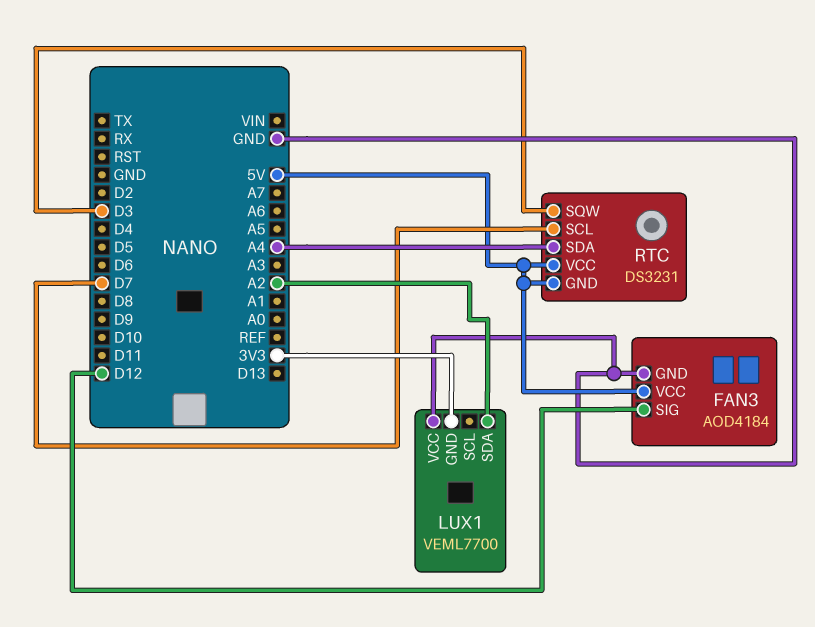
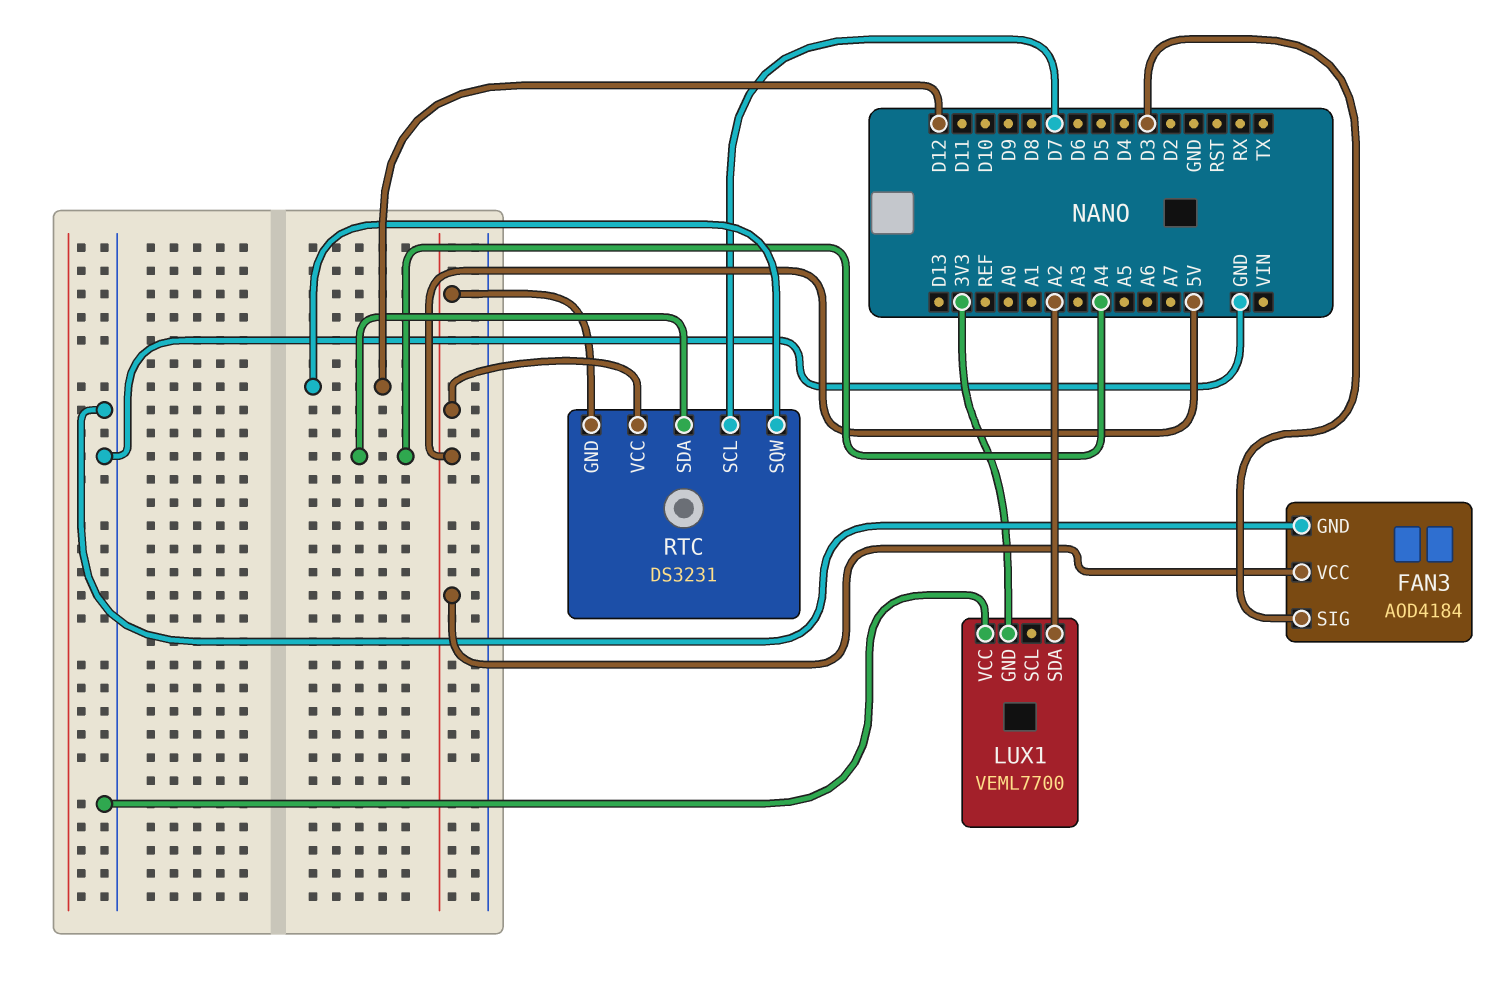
FAN3 pin SIG: D12 -> D3
RTC pin SQW: D3 -> D12

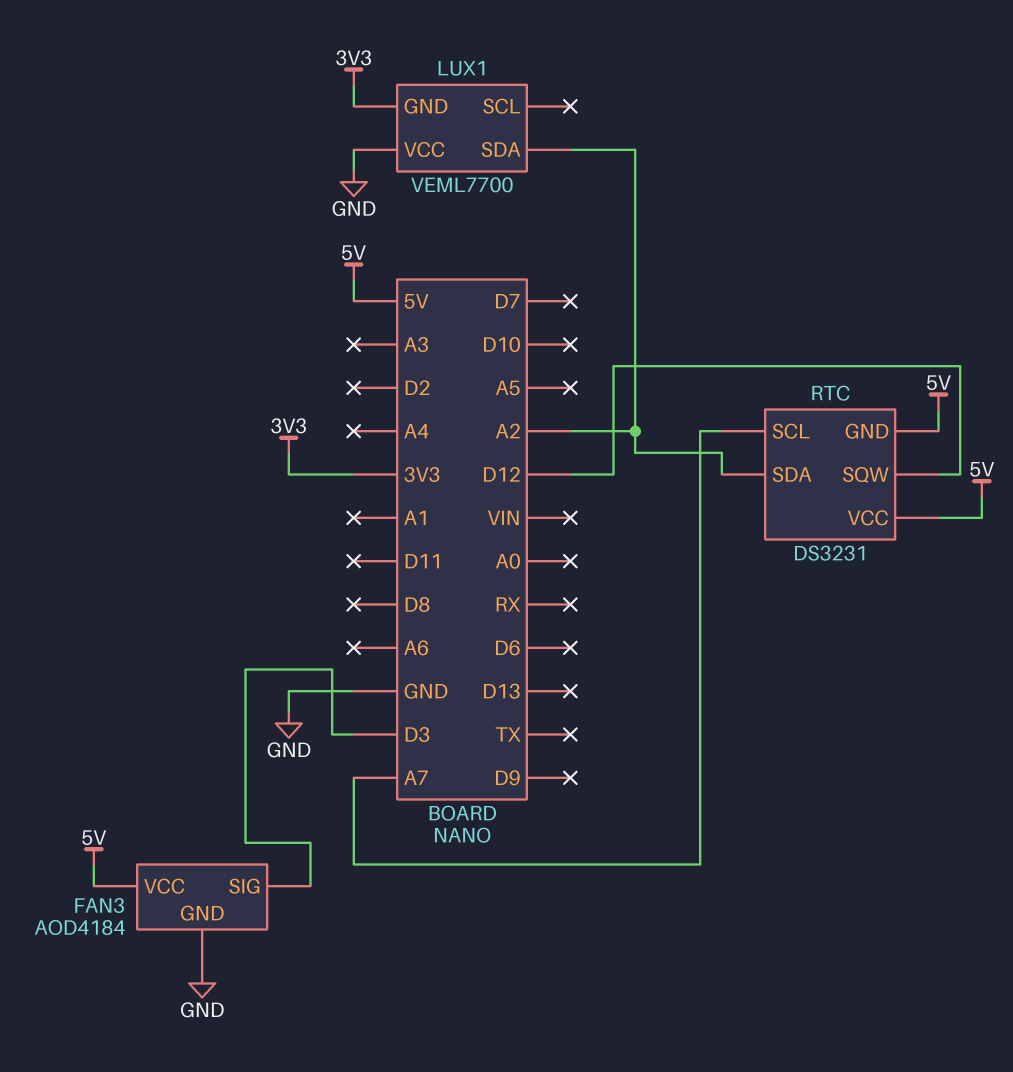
RTC pin SCL: D7 -> A7
RTC pin SDA: A4 -> A2

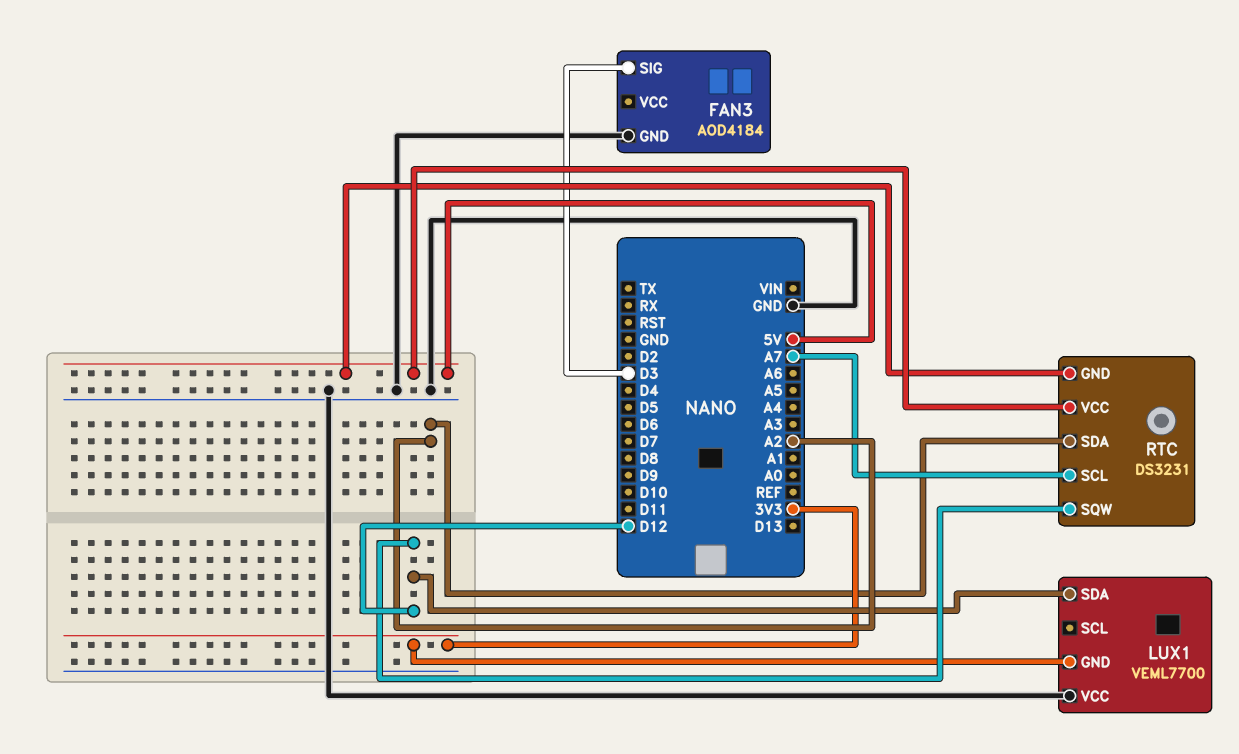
FAN3 pin VCC: 5V -> none
LUX1 pin SDA: A2 -> D12

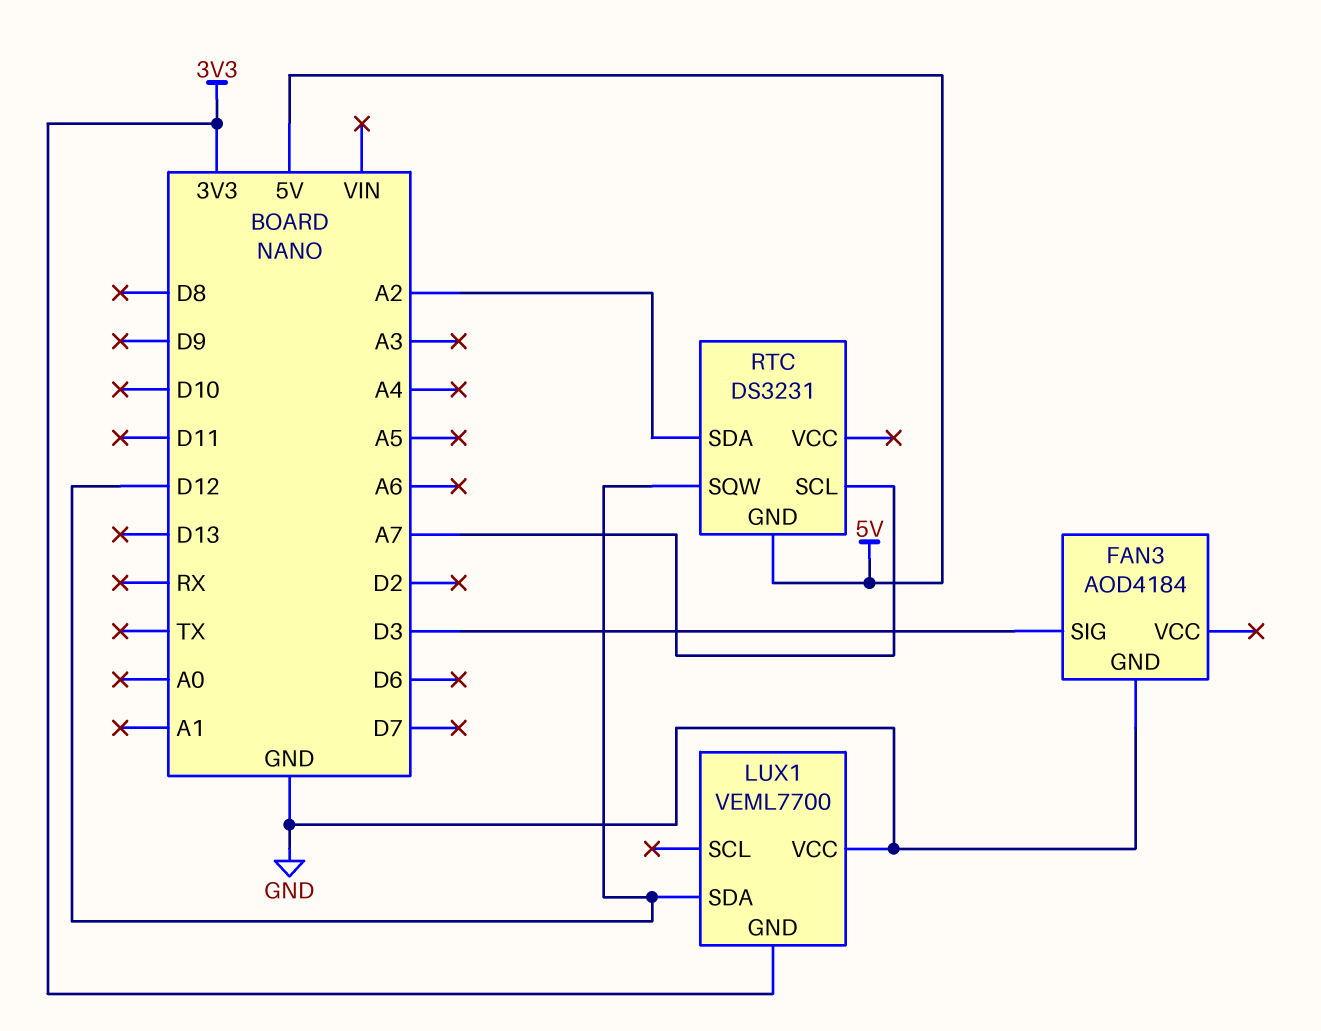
RTC pin VCC: 5V -> none

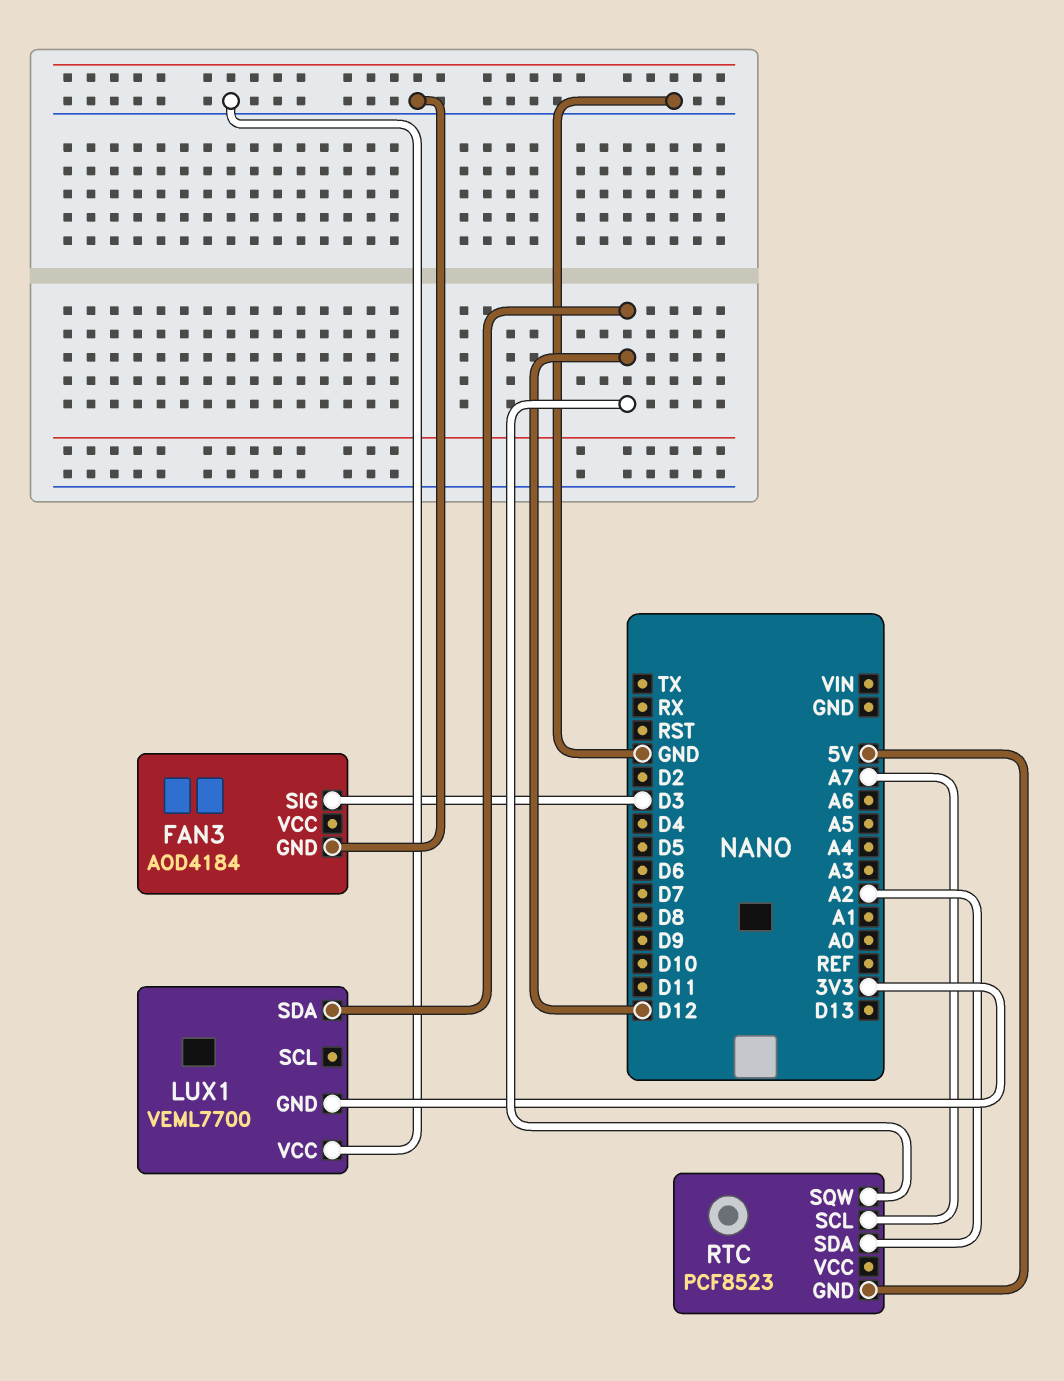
RTC: DS3231 -> PCF8523

